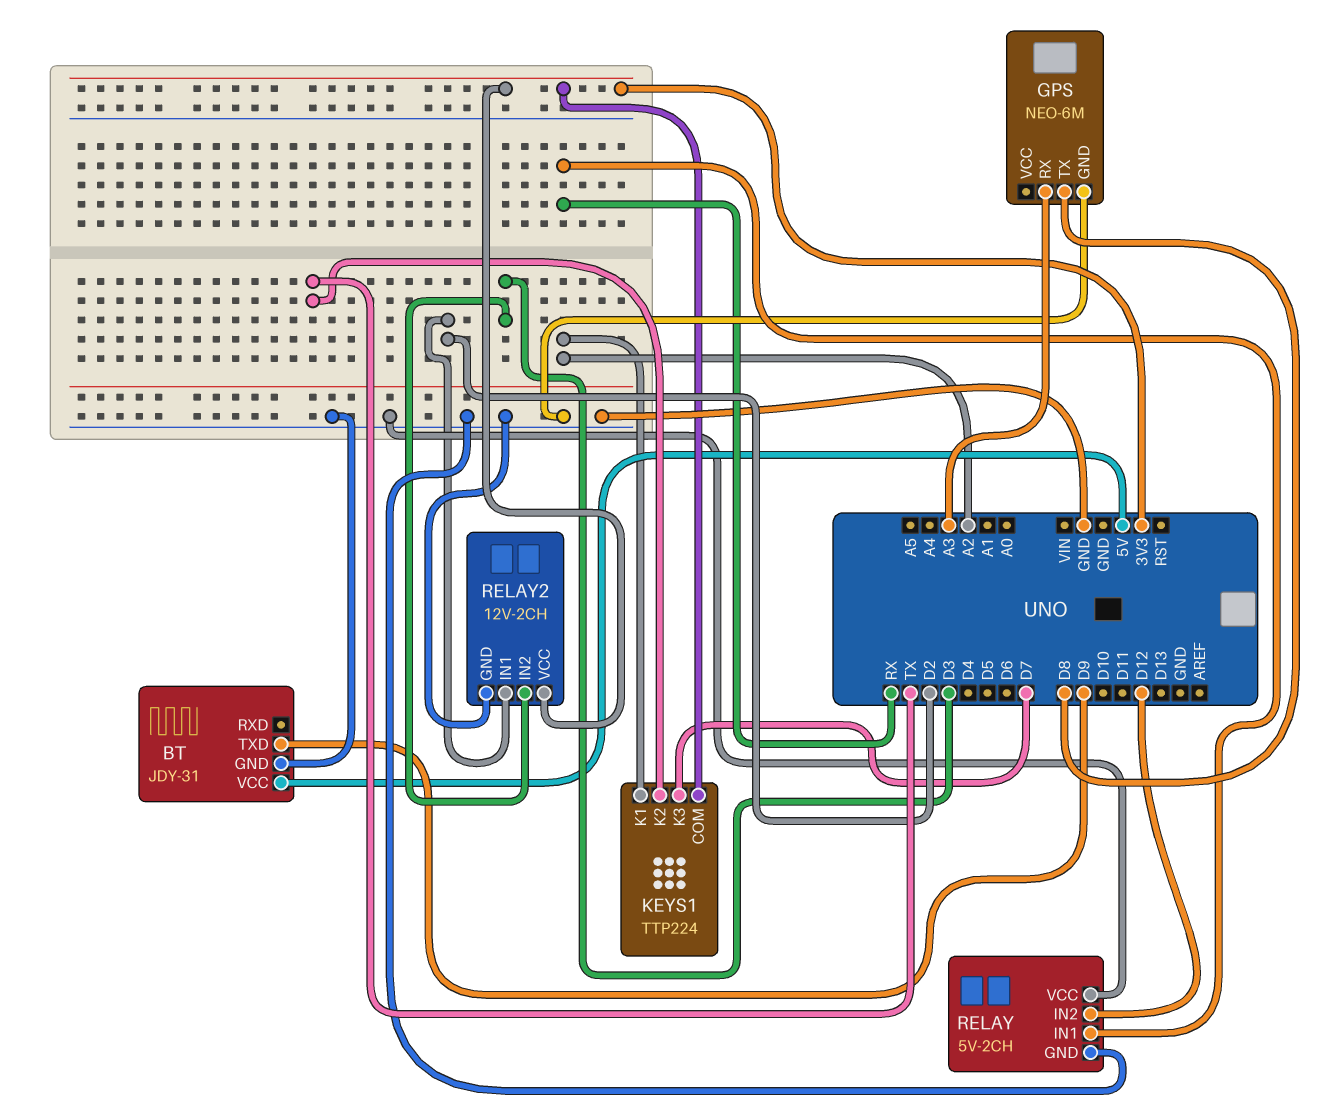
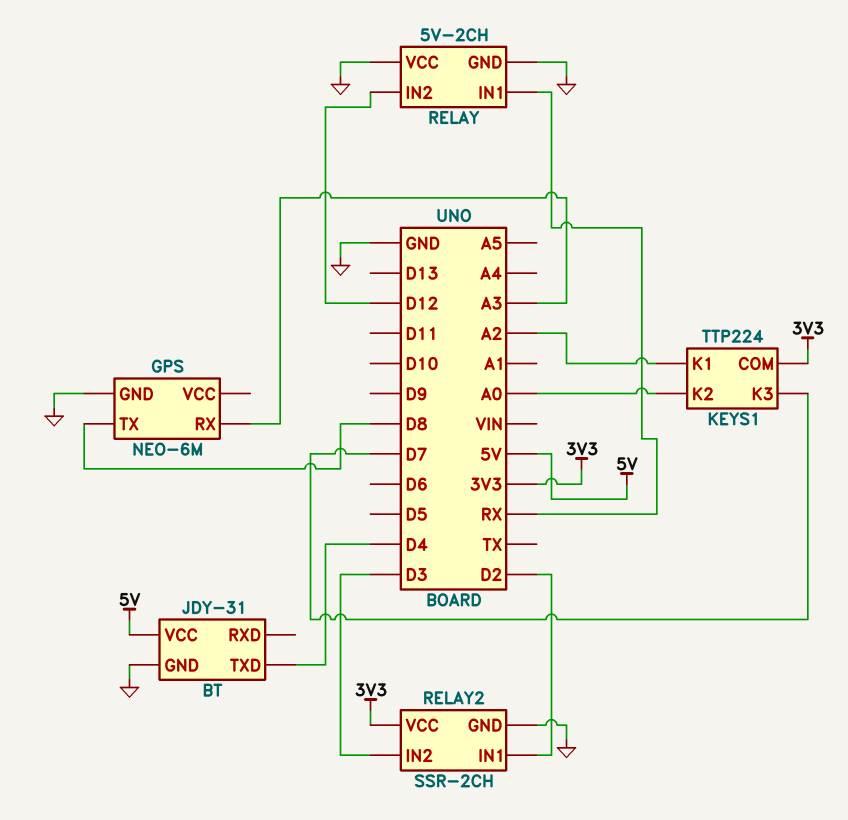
BT pin TXD: D9 -> D4
KEYS1 pin K2: TX -> A0
RELAY2: 12V-2CH -> SSR-2CH

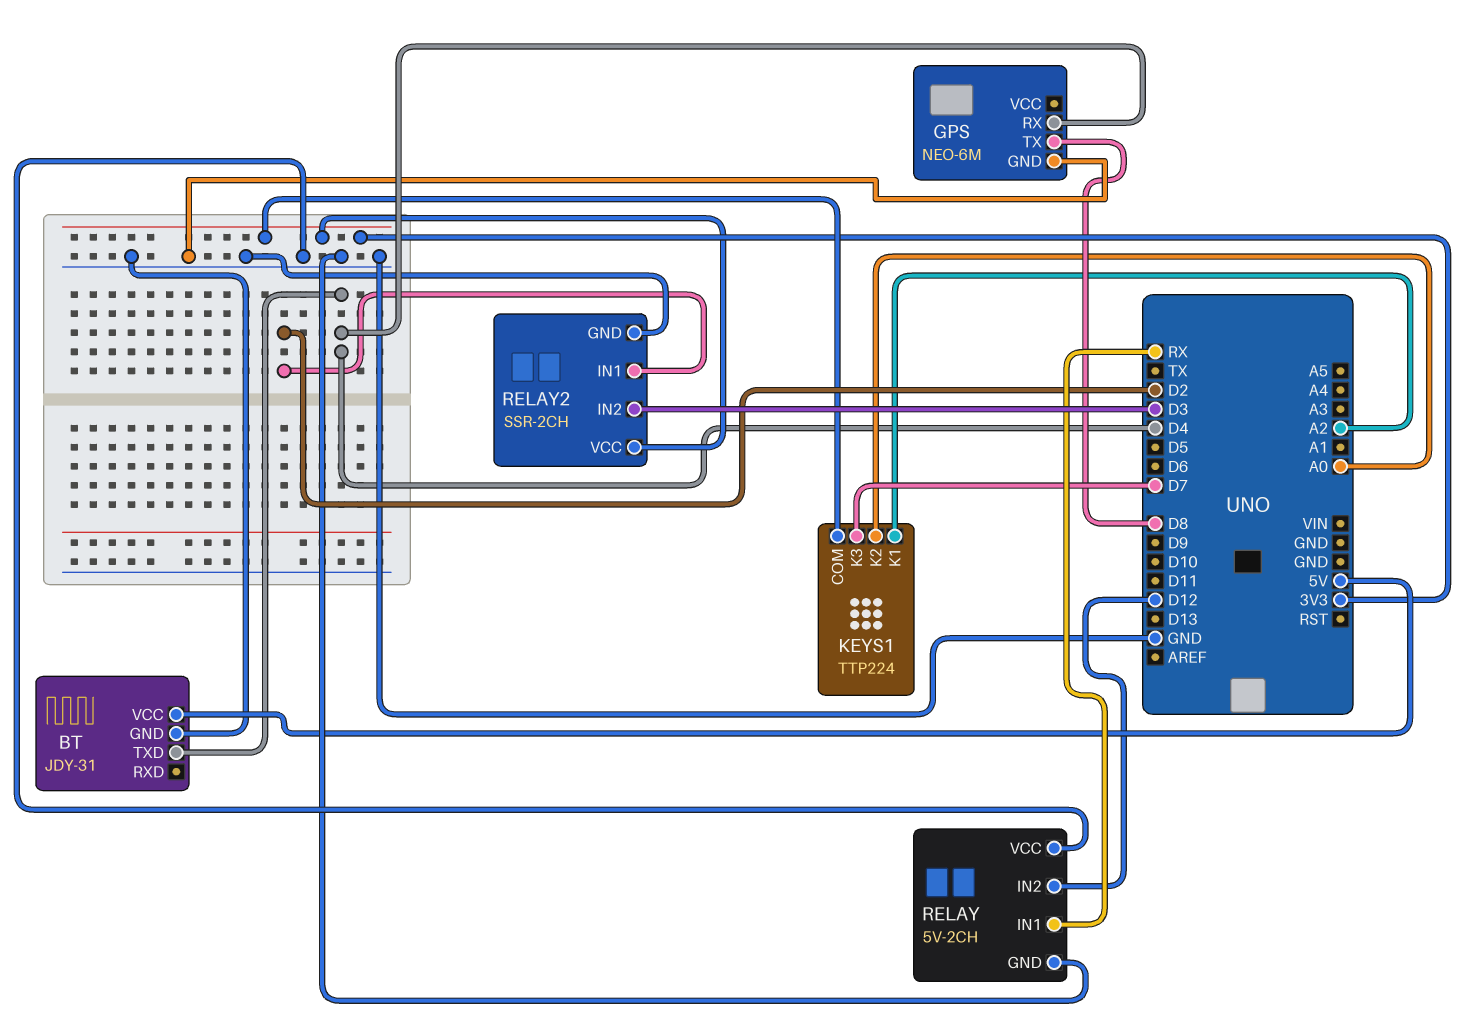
GPS pin RX: A3 -> D4

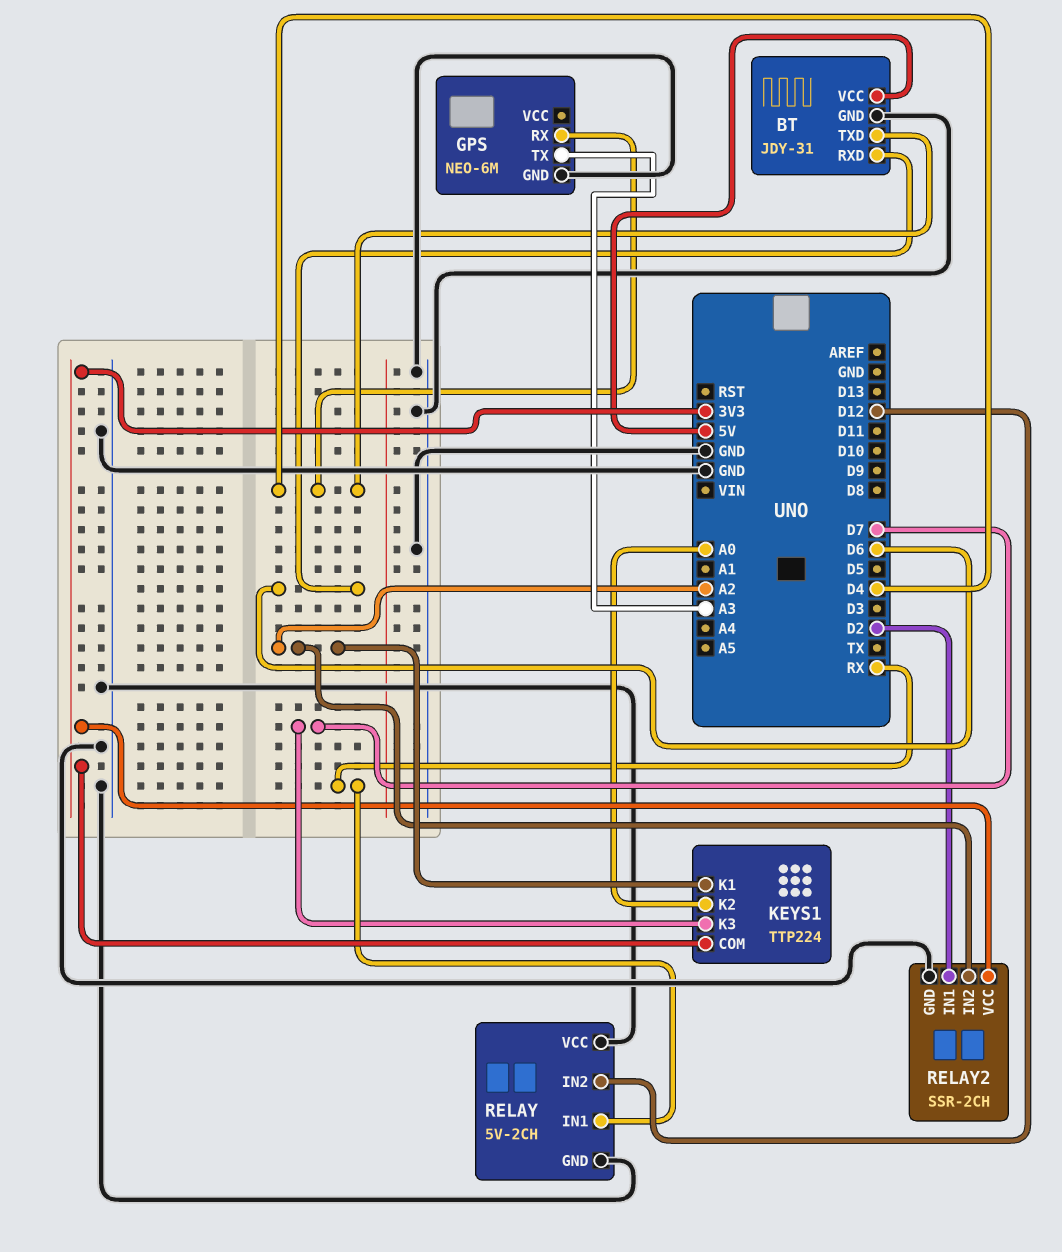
BT pin RXD: none -> D6
GPS pin TX: D8 -> A3
RELAY2 pin IN2: D3 -> A2

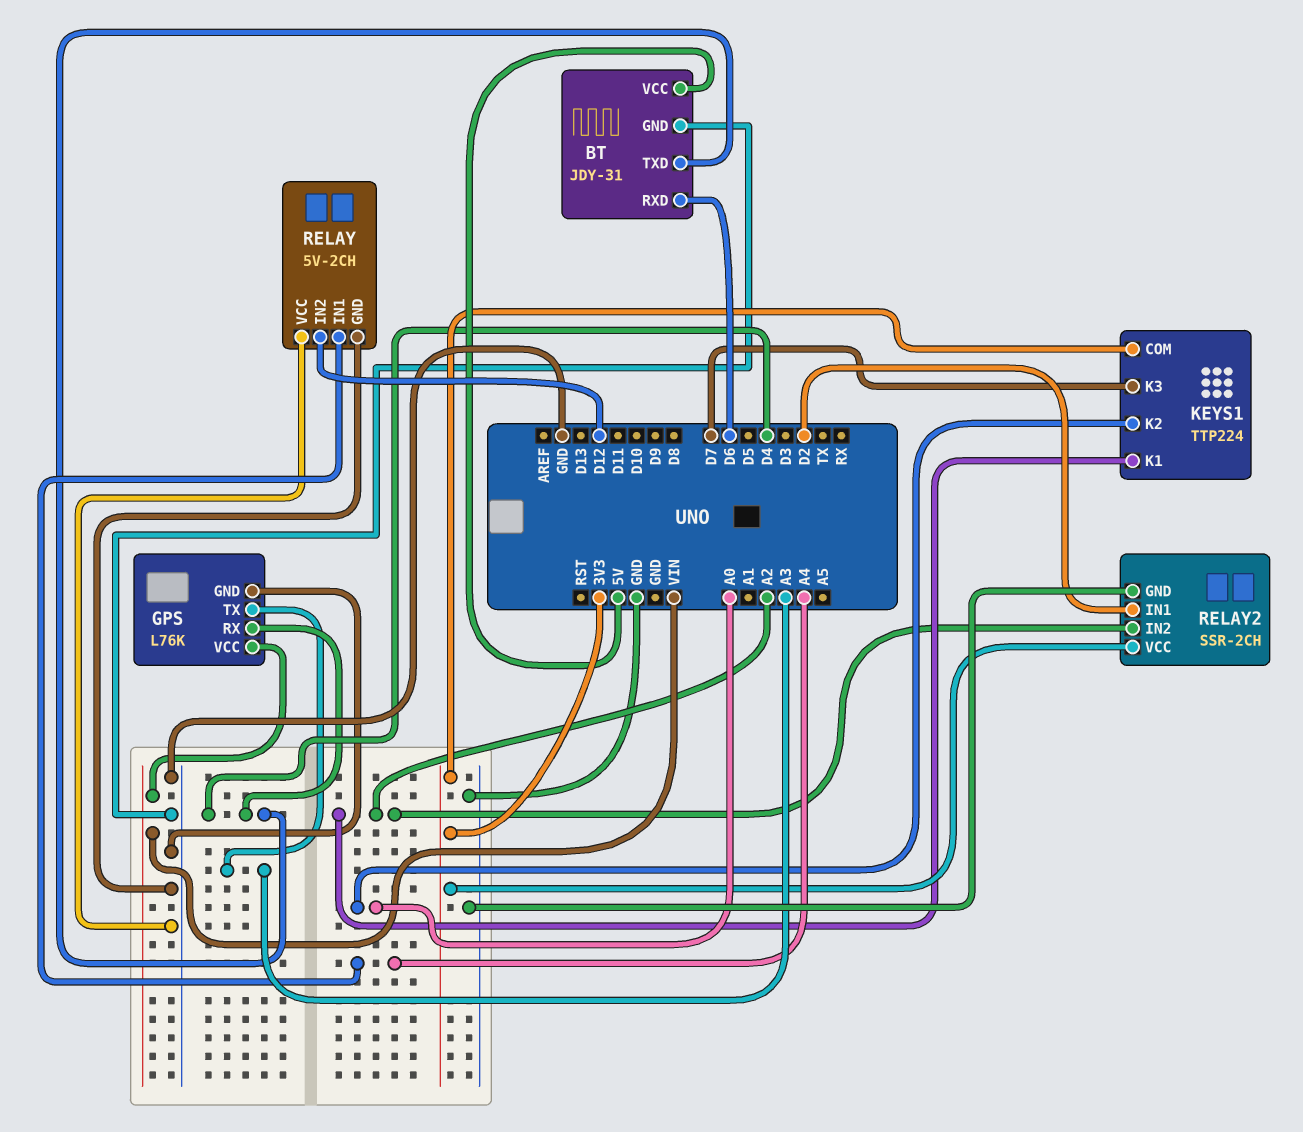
GPS: NEO-6M -> L76K
GPS pin VCC: none -> VIN
RELAY pin IN1: RX -> A4

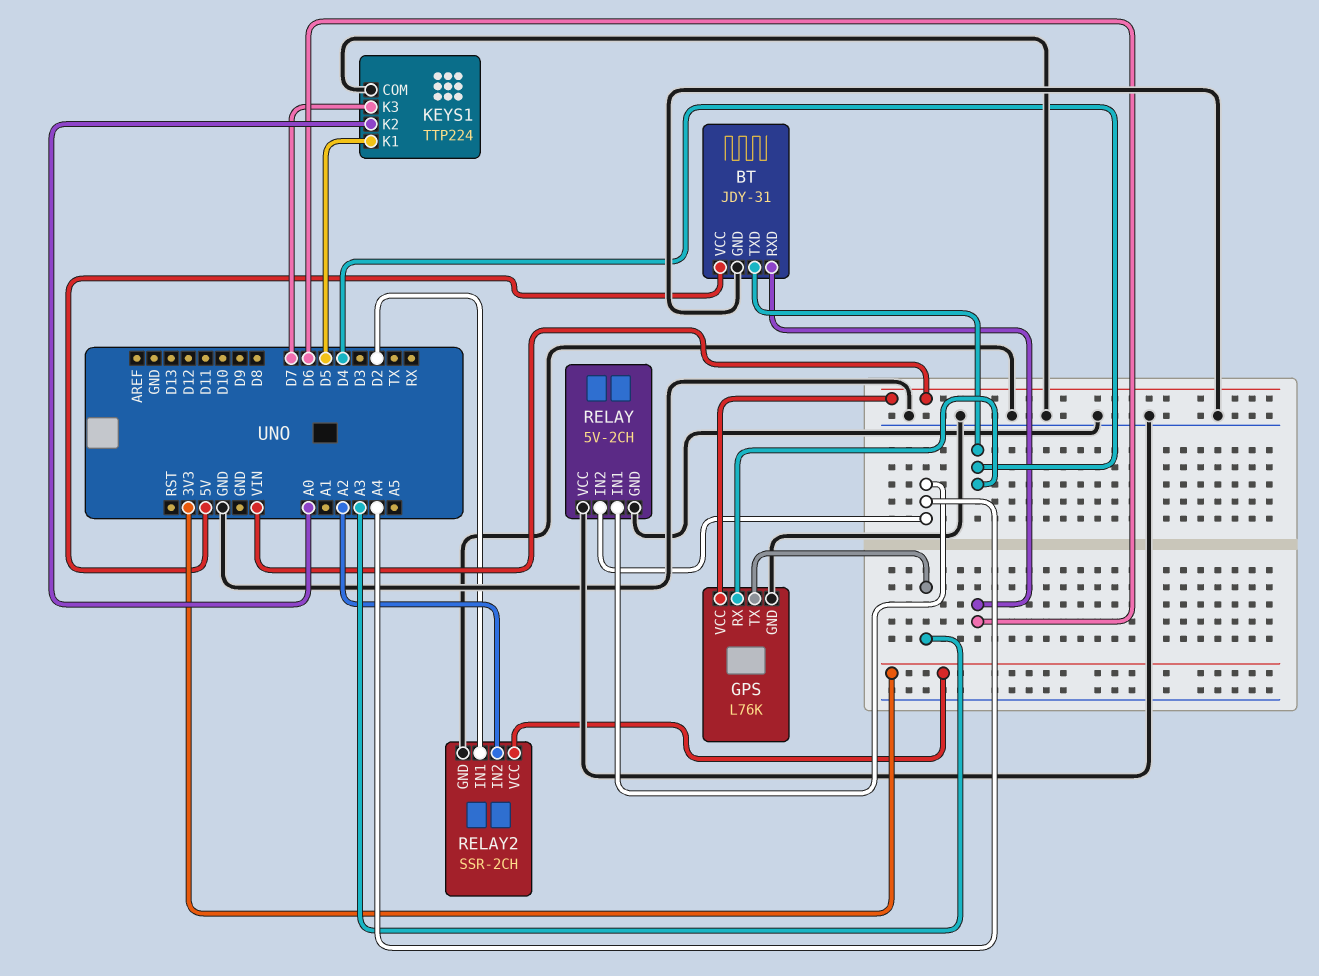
KEYS1 pin COM: 3V3 -> GND
KEYS1 pin K1: A2 -> D5
RELAY pin IN2: D12 -> A4

